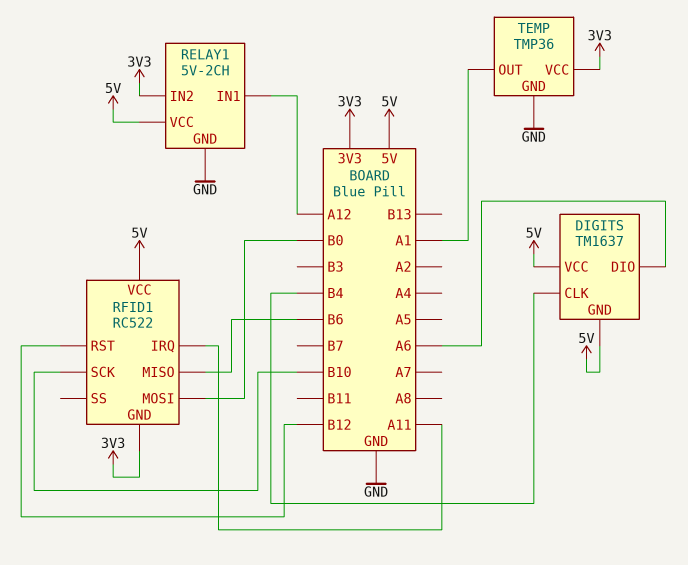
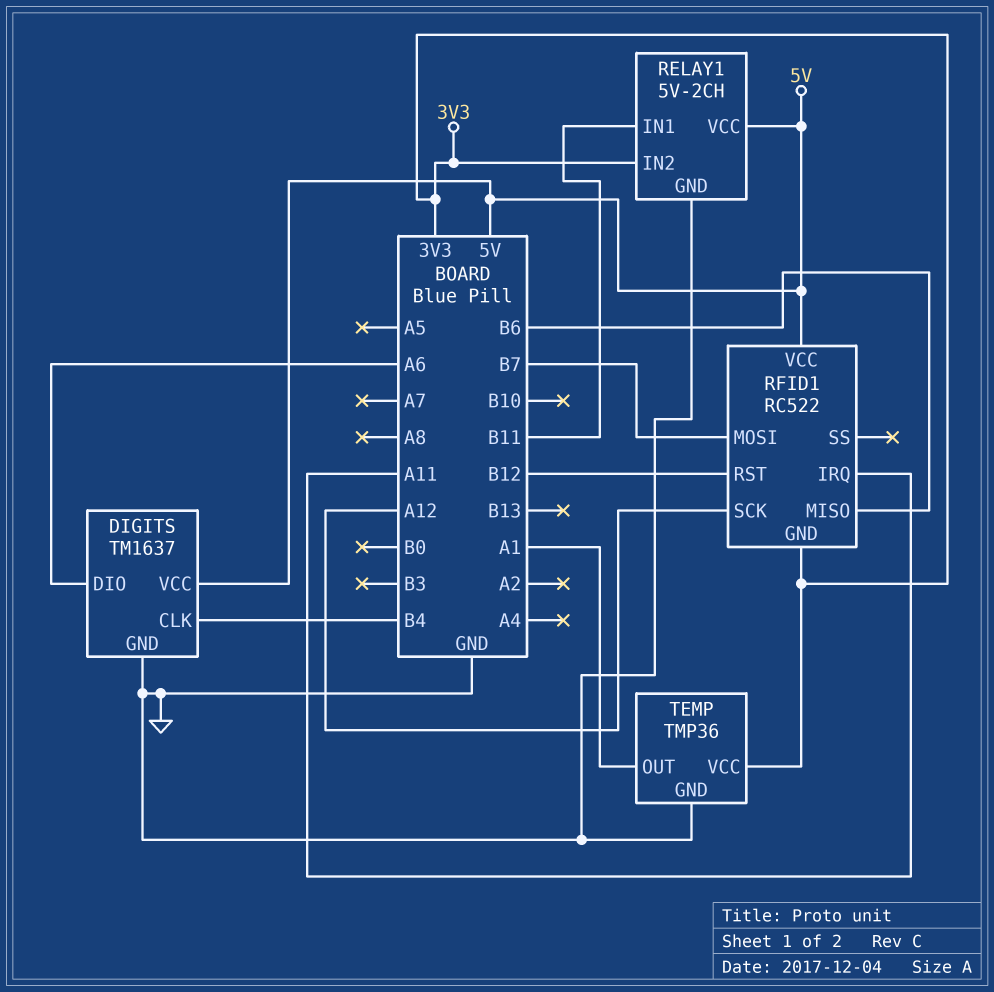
DIGITS pin GND: 5V -> GND
RELAY1 pin IN1: A12 -> B11
RFID1 pin MOSI: B0 -> B7
RFID1 pin SCK: B10 -> A12

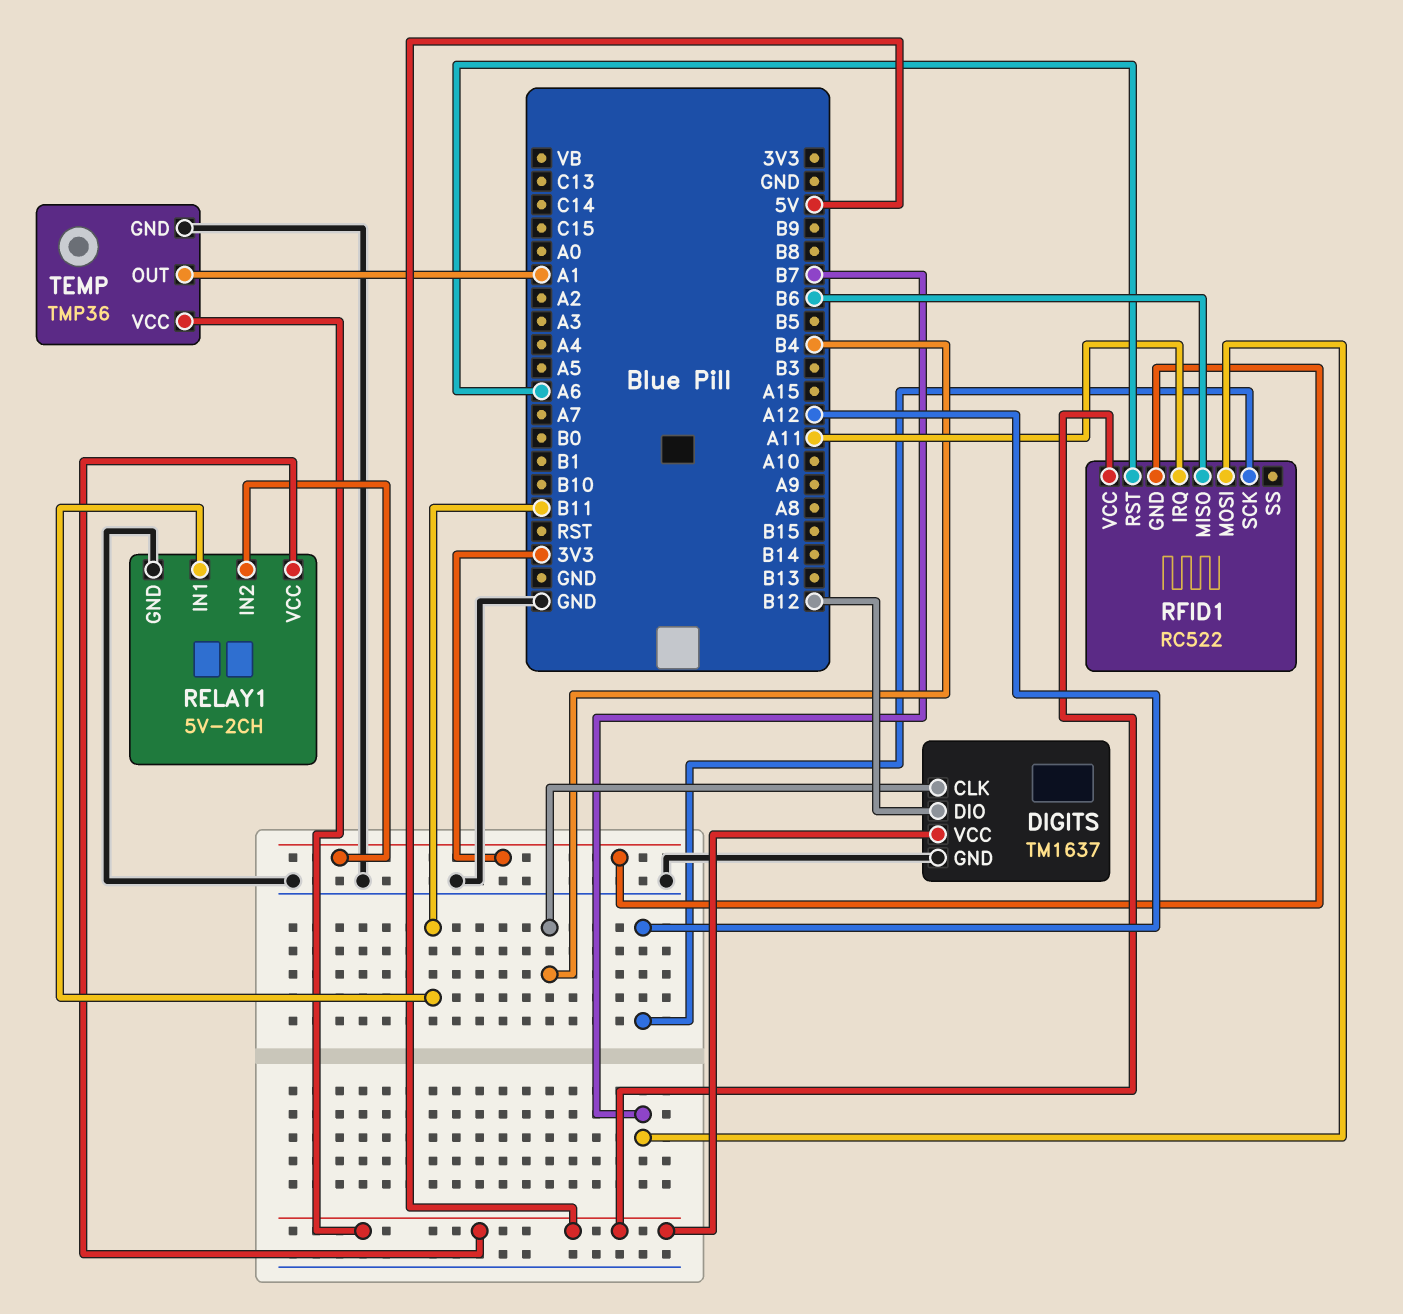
DIGITS pin DIO: A6 -> B12
RFID1 pin RST: B12 -> A6
TEMP pin VCC: 3V3 -> 5V

